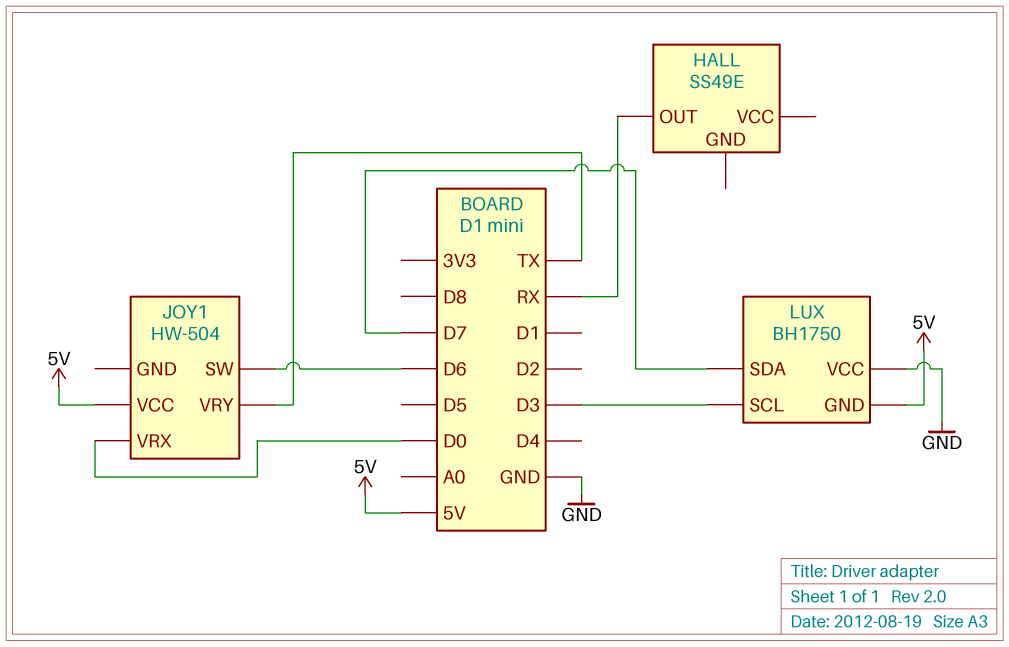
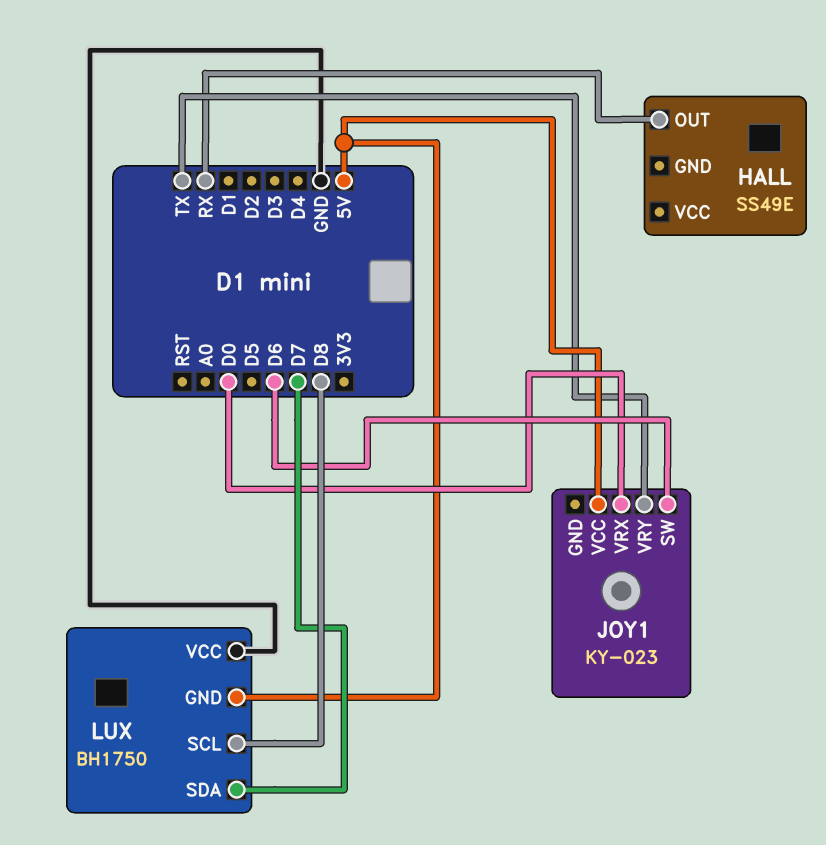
JOY1: HW-504 -> KY-023
LUX pin SCL: D3 -> D8

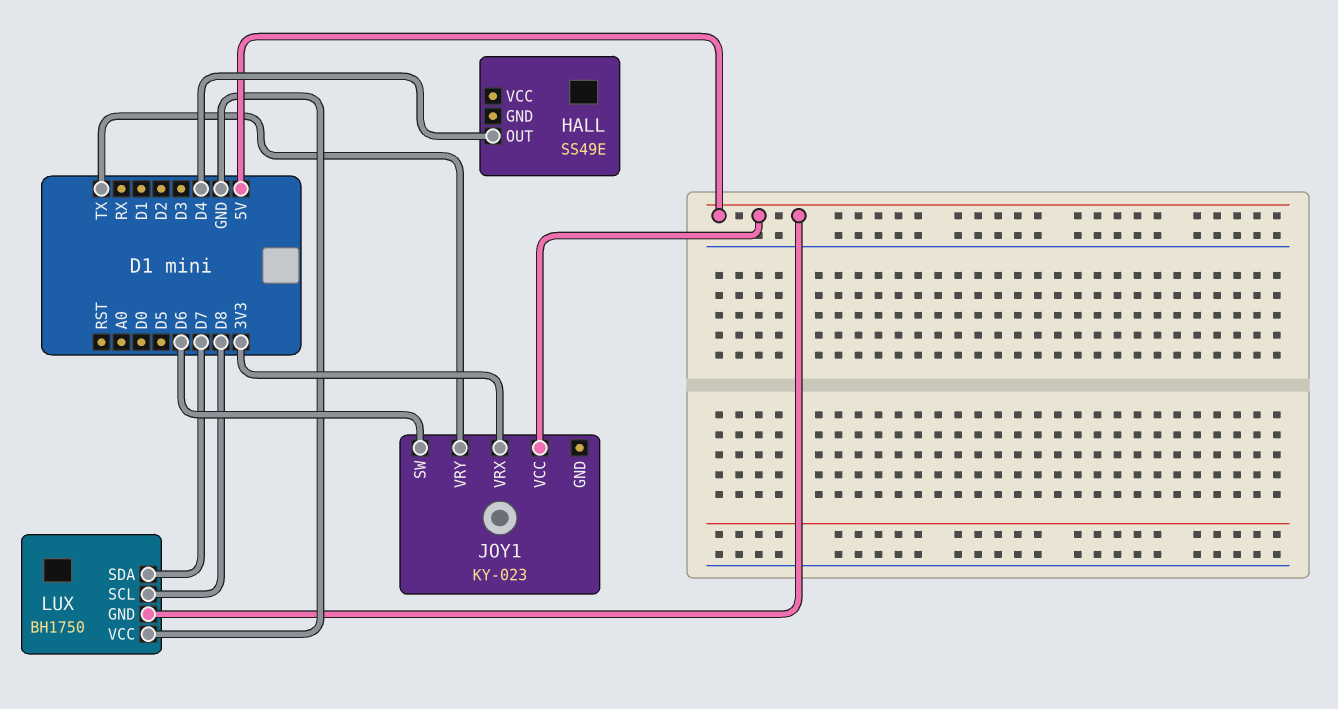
HALL pin OUT: RX -> D4
JOY1 pin VRX: D0 -> 3V3

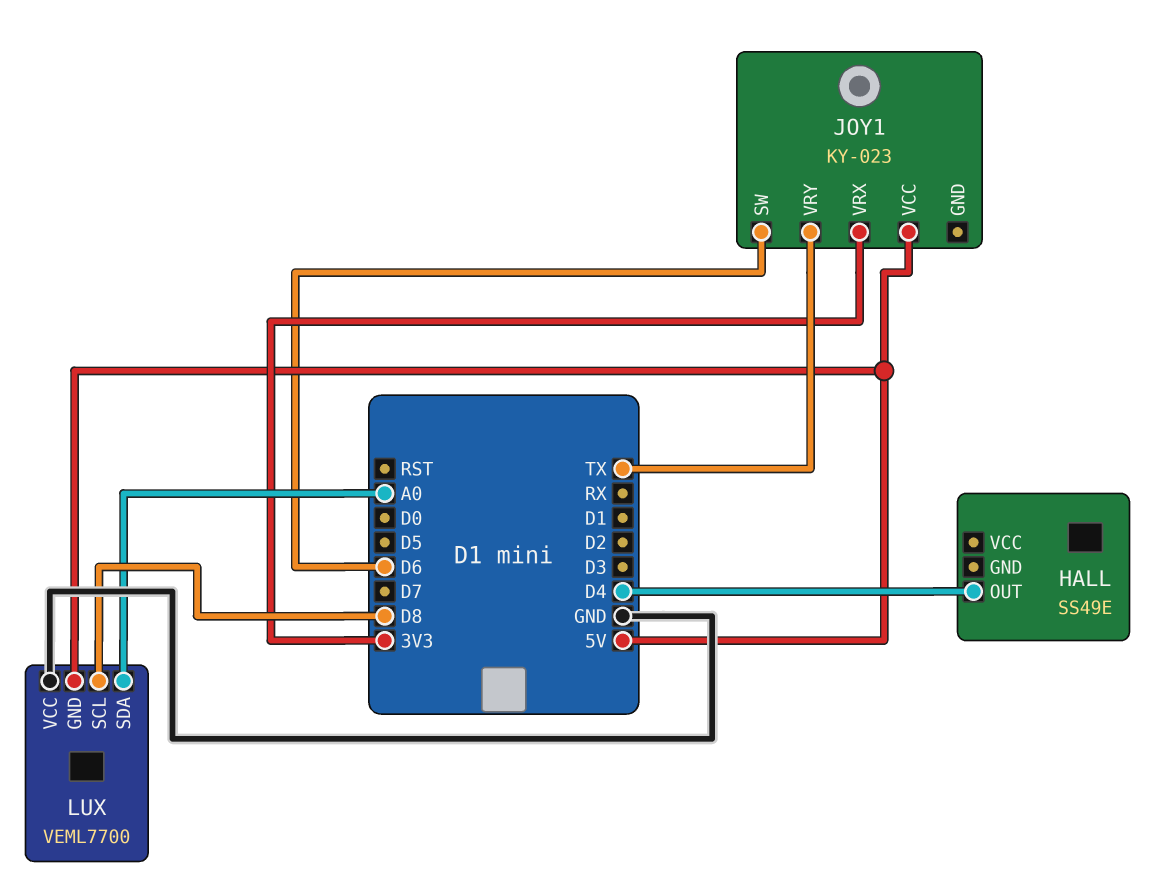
LUX: BH1750 -> VEML7700
LUX pin SDA: D7 -> A0

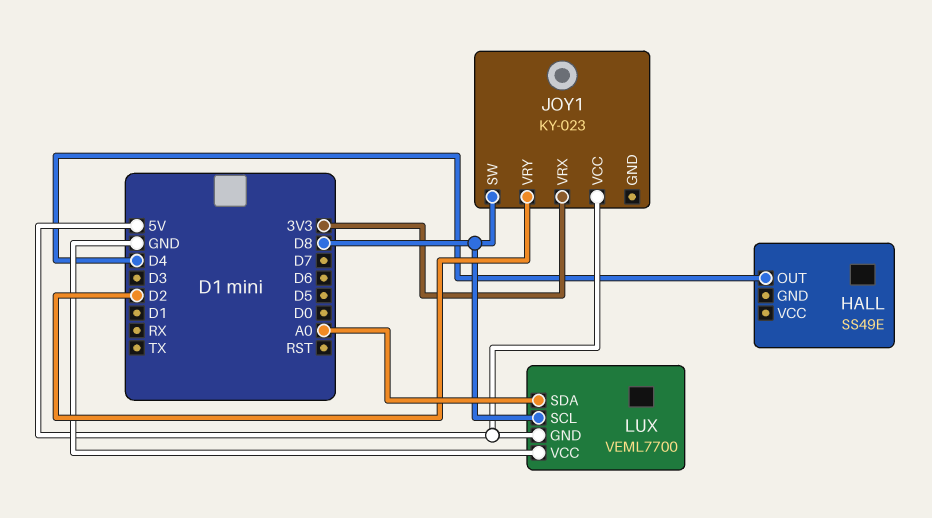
JOY1 pin SW: D6 -> D8
JOY1 pin VRY: TX -> D2

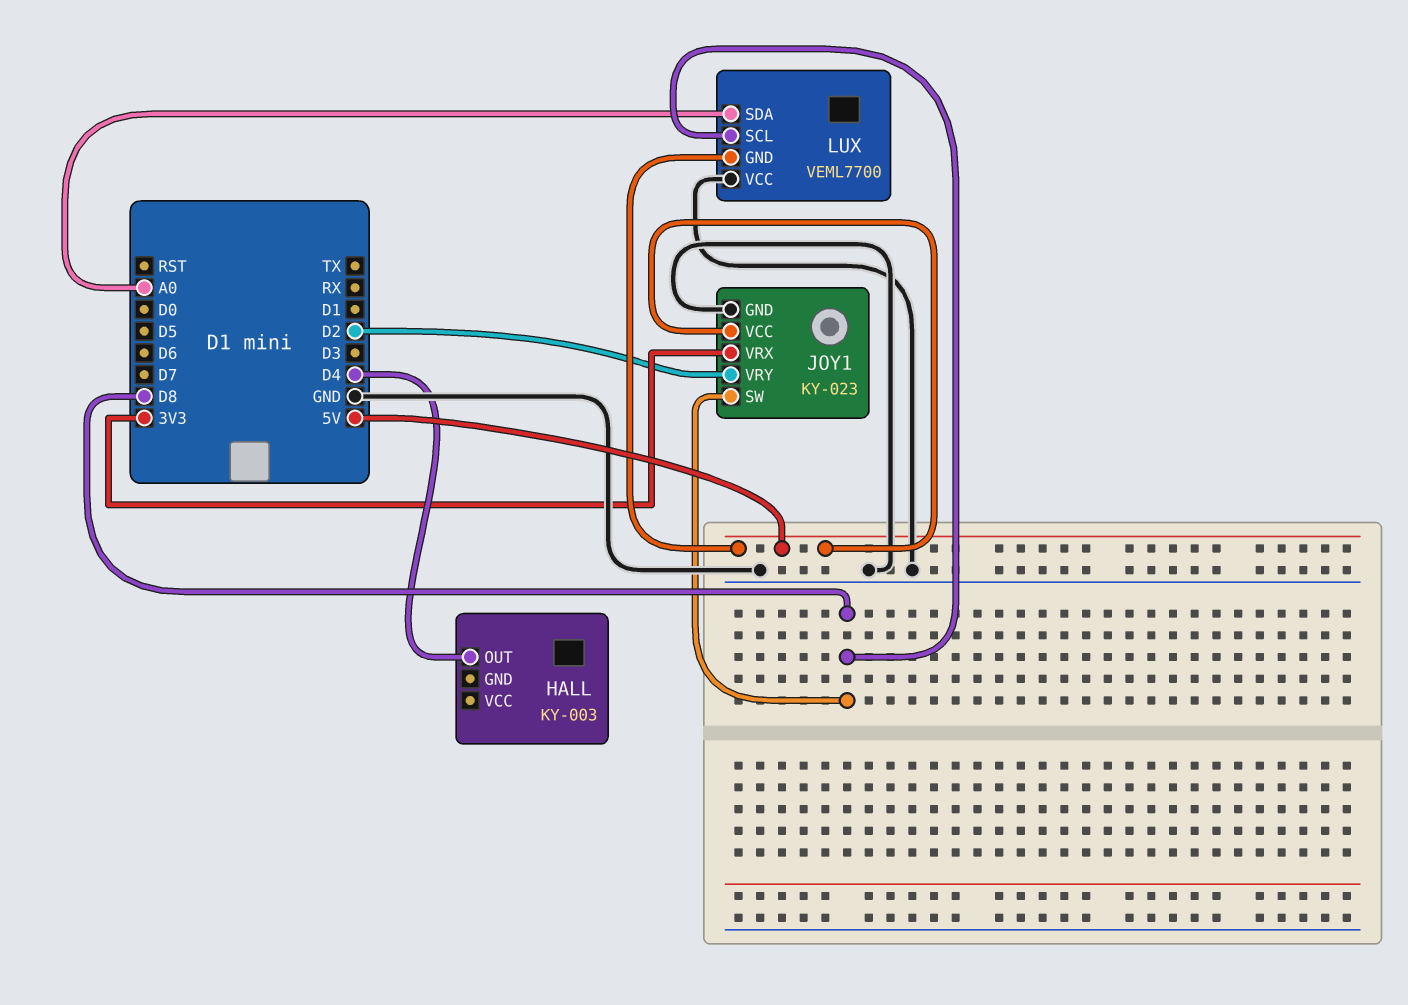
HALL: SS49E -> KY-003
JOY1 pin GND: none -> GND

